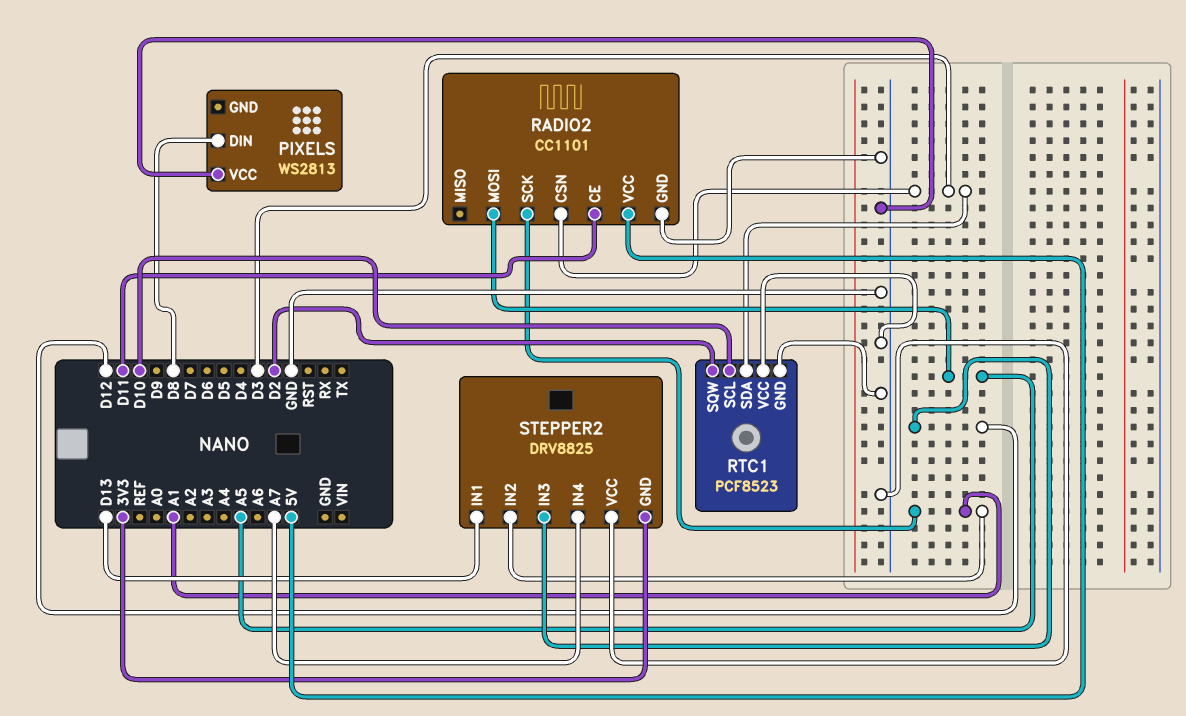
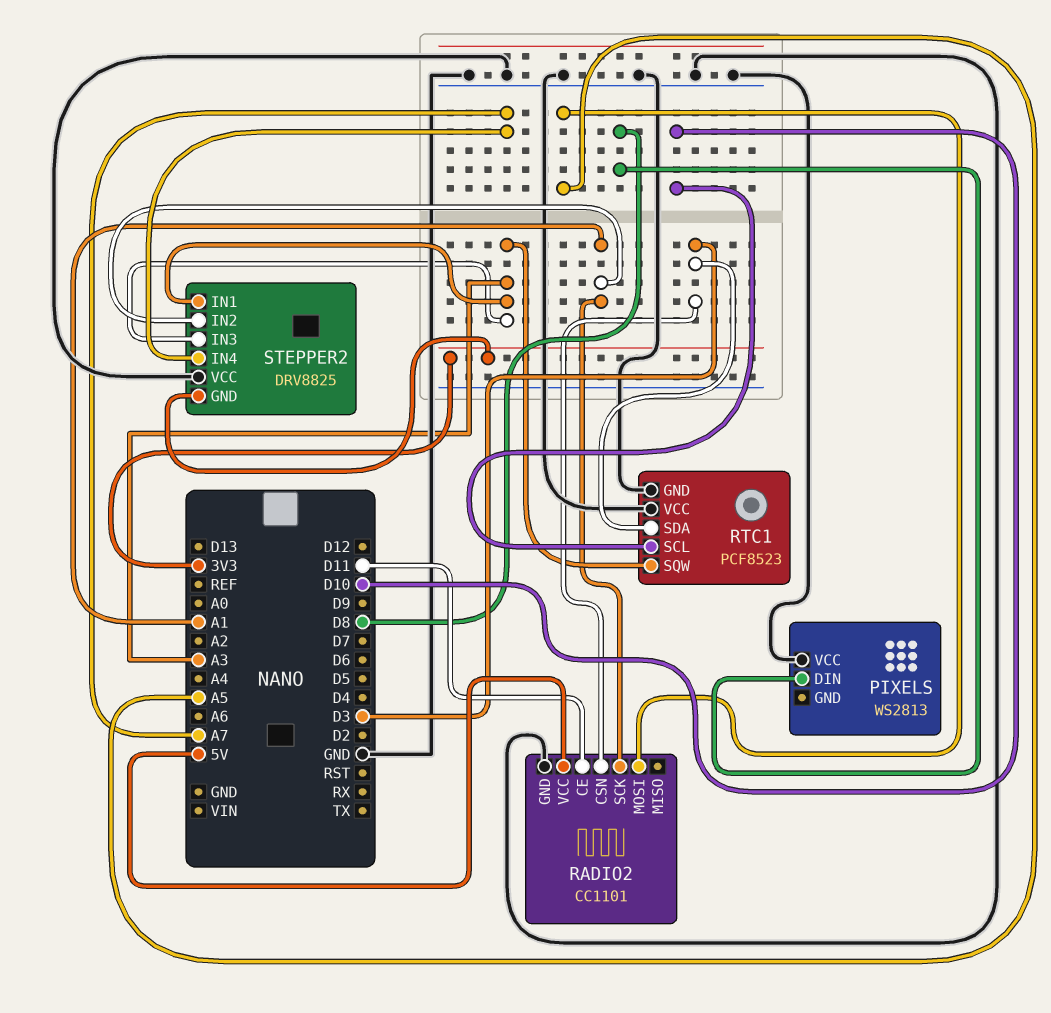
RTC1 pin SQW: D2 -> A3
STEPPER2 pin IN1: D13 -> A3
STEPPER2 pin IN3: D12 -> A3

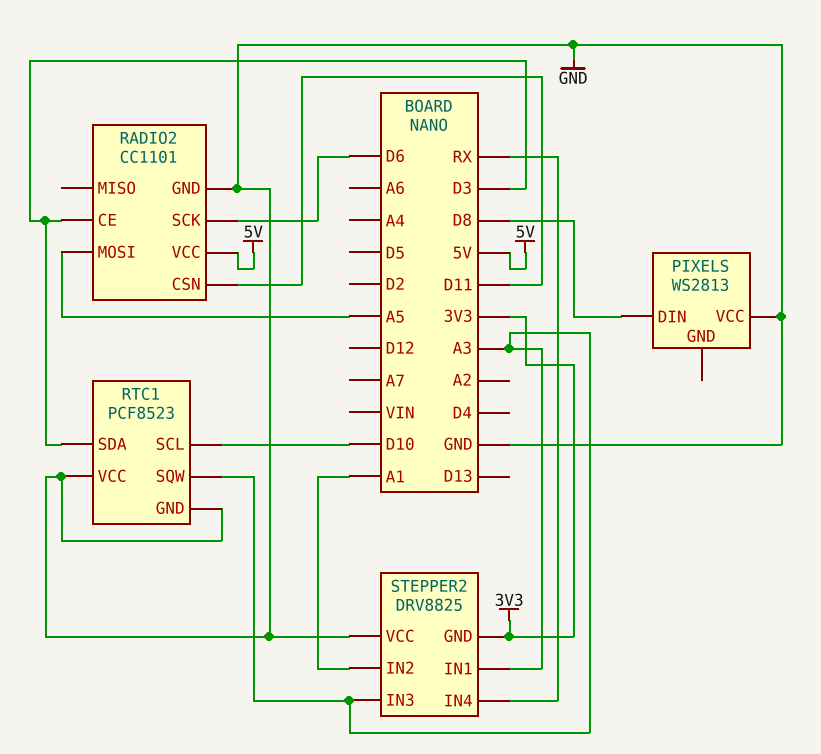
RADIO2 pin CE: D11 -> D3
RADIO2 pin CSN: D3 -> D11
RADIO2 pin SCK: A1 -> D6
STEPPER2 pin IN4: A7 -> RX

